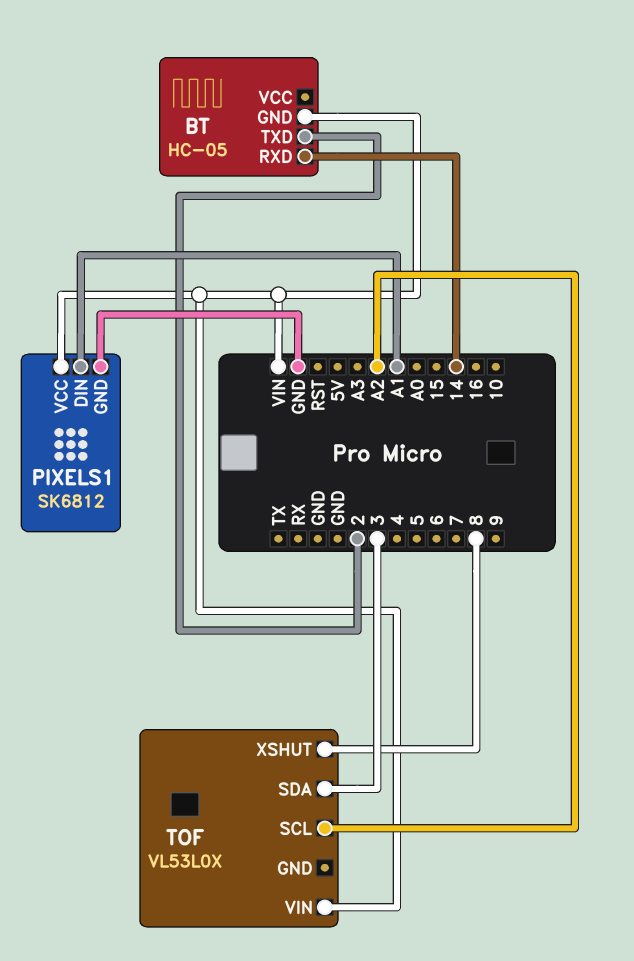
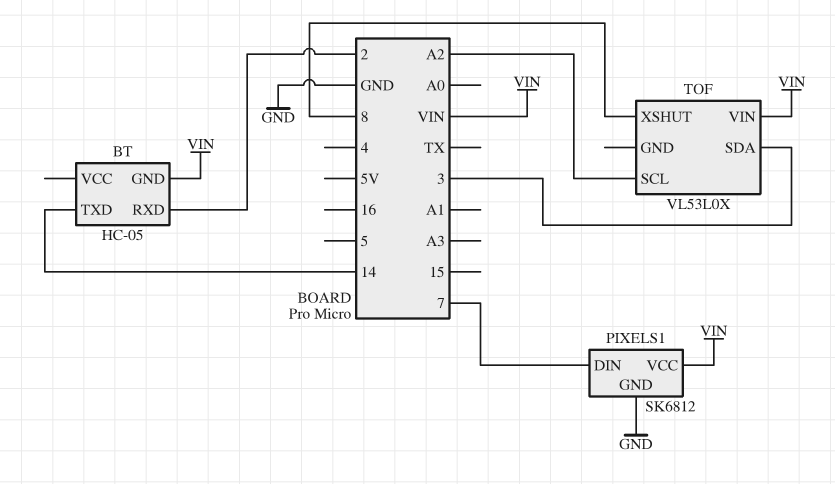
BT pin RXD: 14 -> 2
BT pin TXD: 2 -> 14
PIXELS1 pin DIN: A1 -> 7

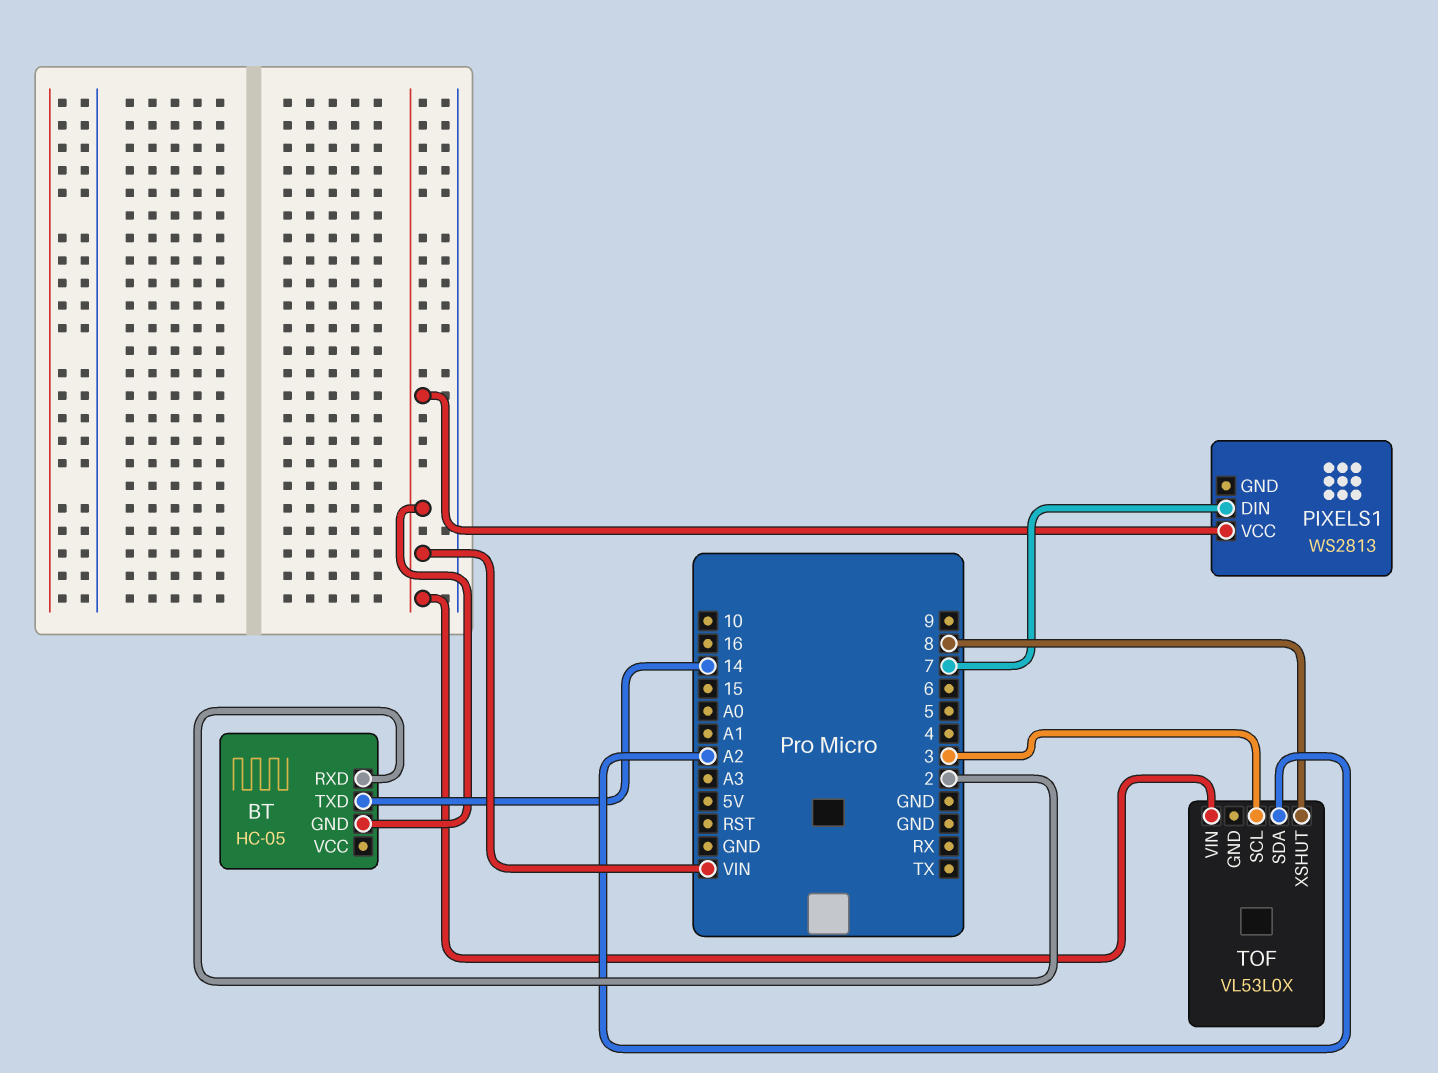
PIXELS1: SK6812 -> WS2813
PIXELS1 pin GND: GND -> none
TOF pin SCL: A2 -> 3
TOF pin SDA: 3 -> A2

